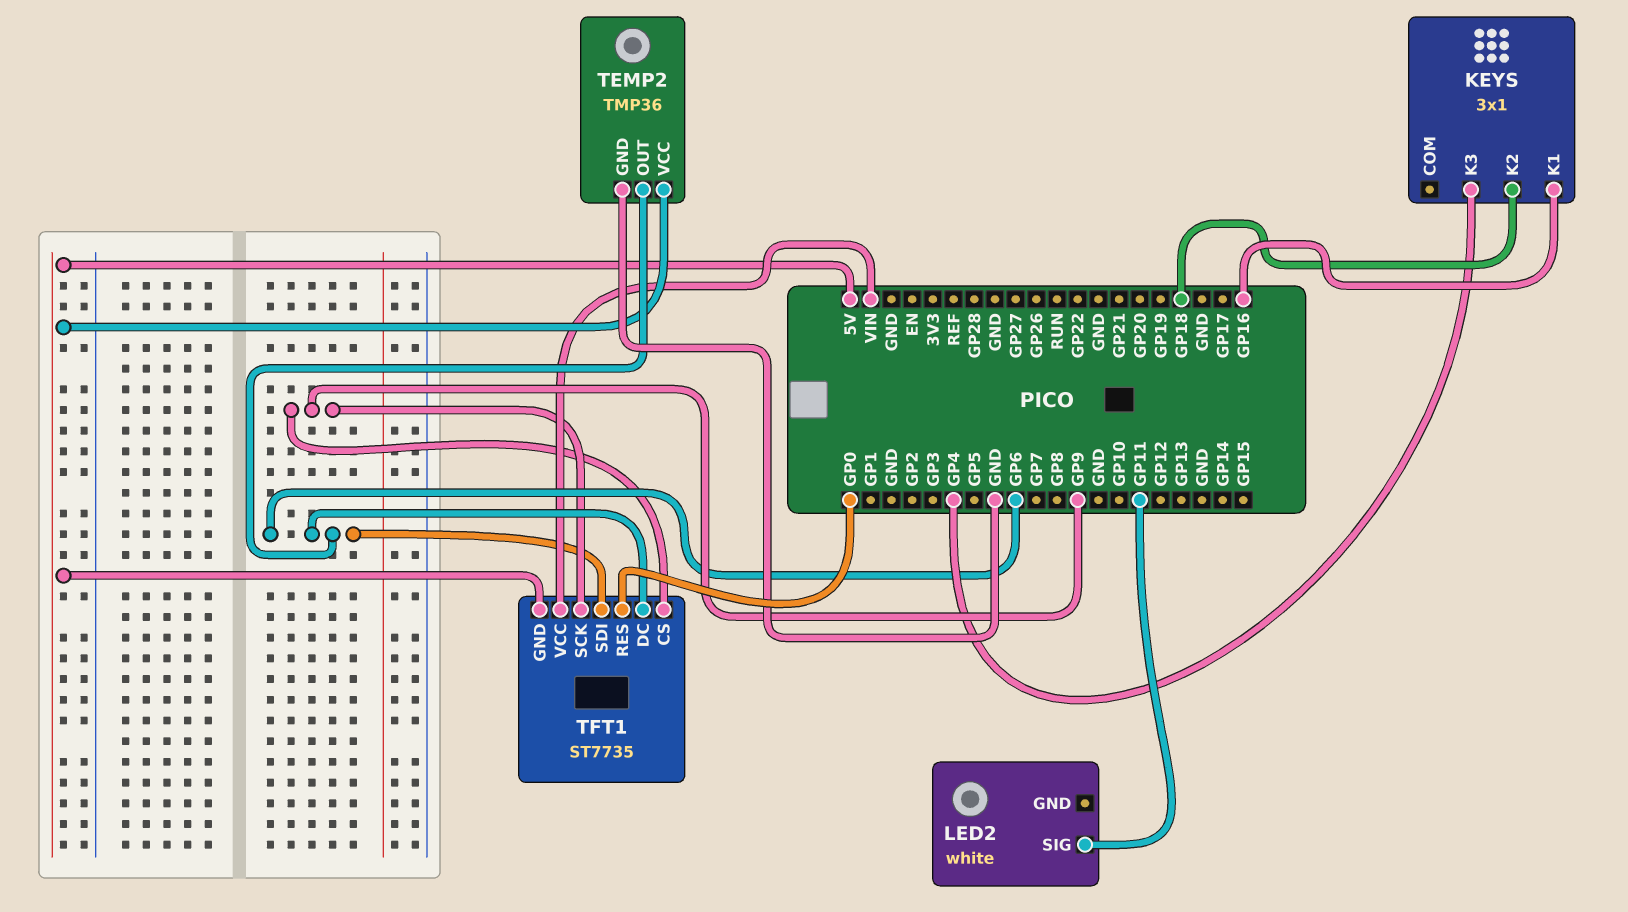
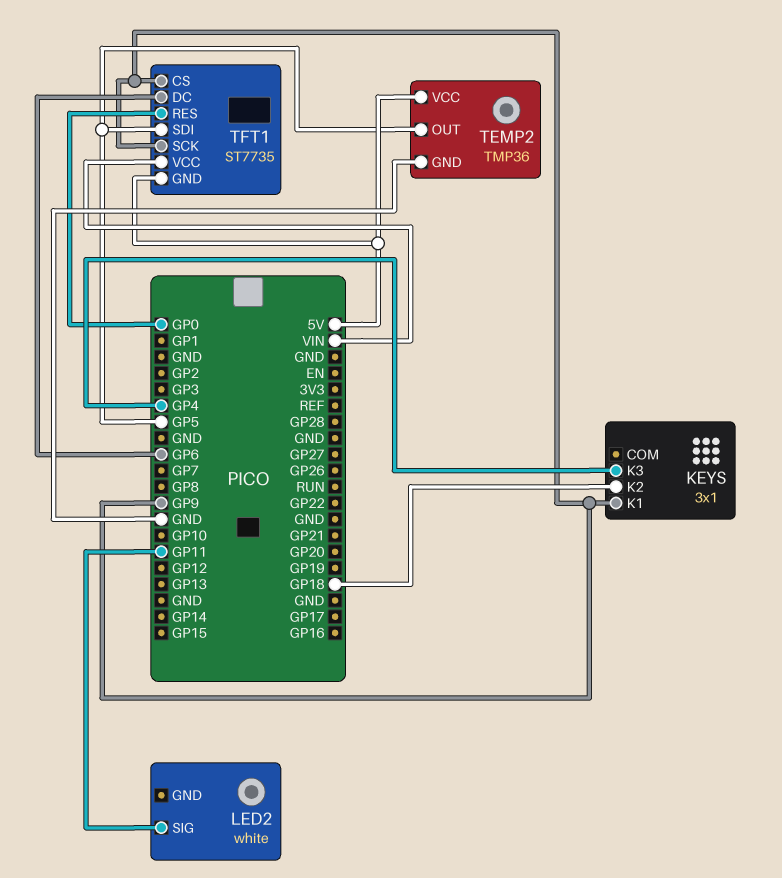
KEYS pin K1: GP16 -> GP9
TEMP2 pin OUT: GP6 -> GP5
TFT1 pin SDI: GP6 -> GP5

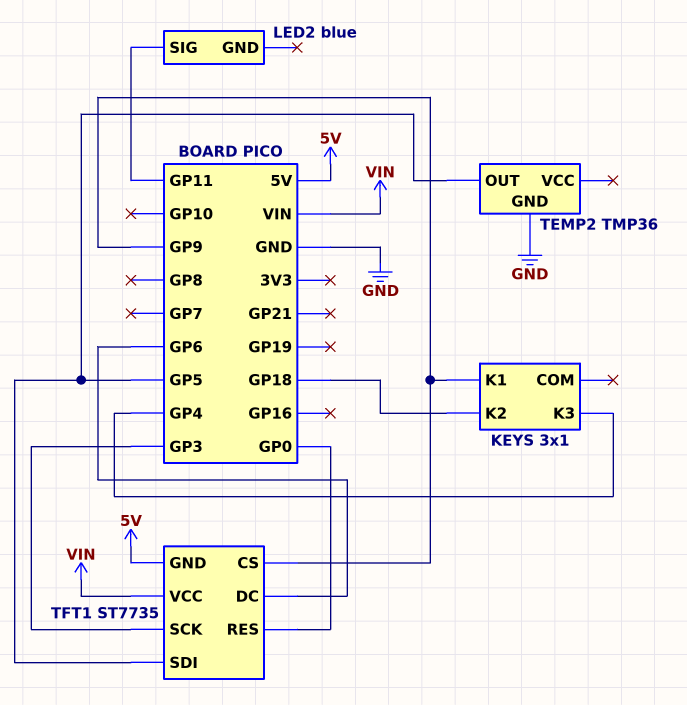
LED2: white -> blue
TEMP2 pin VCC: 5V -> none
TFT1 pin SCK: GP9 -> GP3

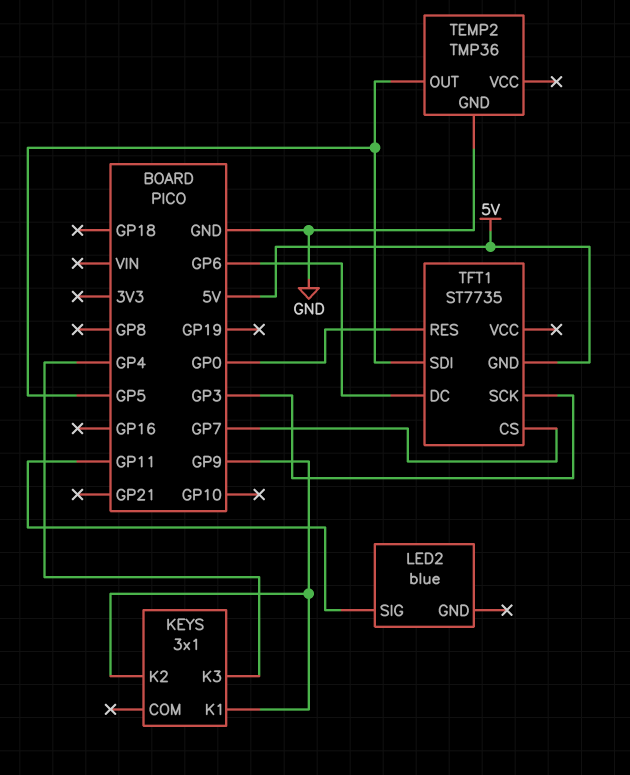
KEYS pin K2: GP18 -> GP9
TFT1 pin CS: GP9 -> GP7
TFT1 pin VCC: VIN -> none

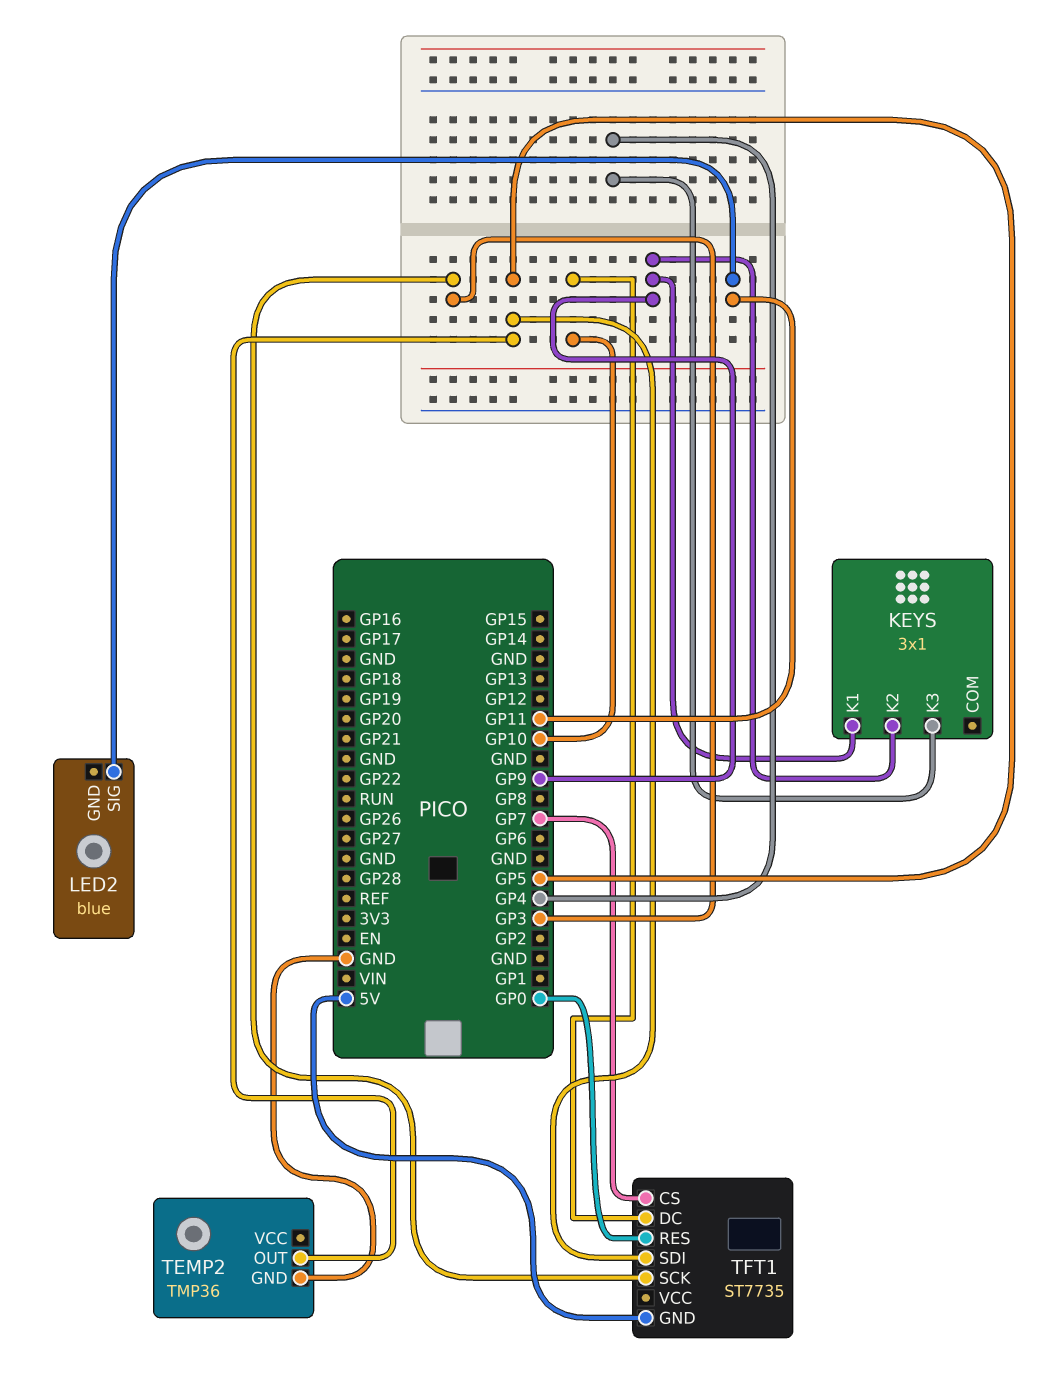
TFT1 pin DC: GP6 -> GP10

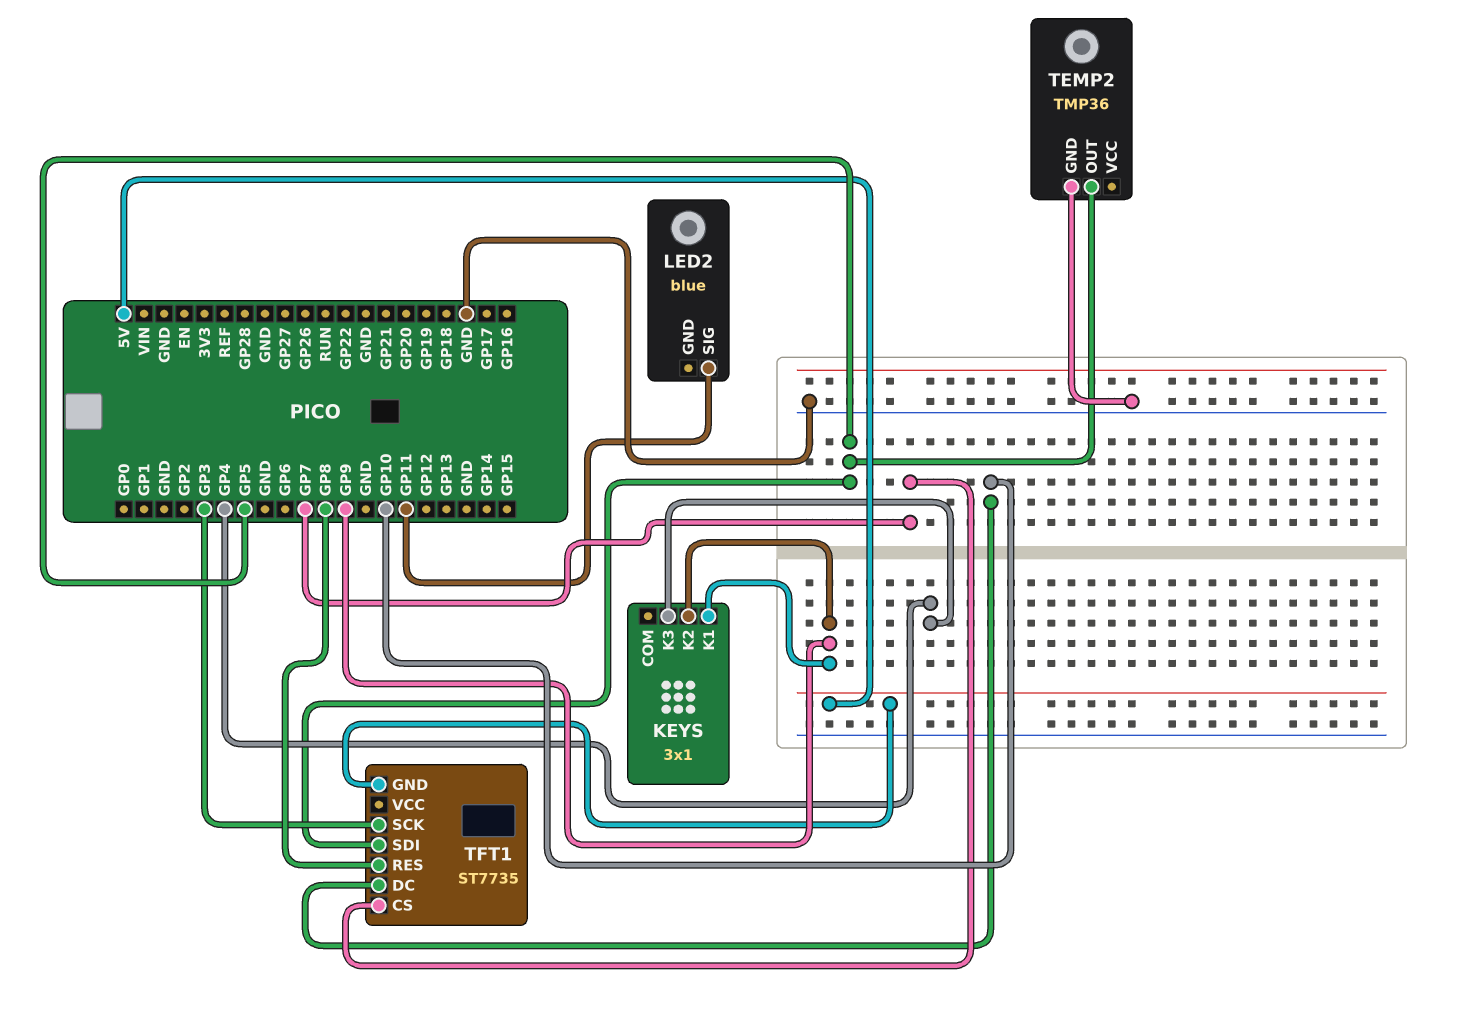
TFT1 pin RES: GP0 -> GP8

